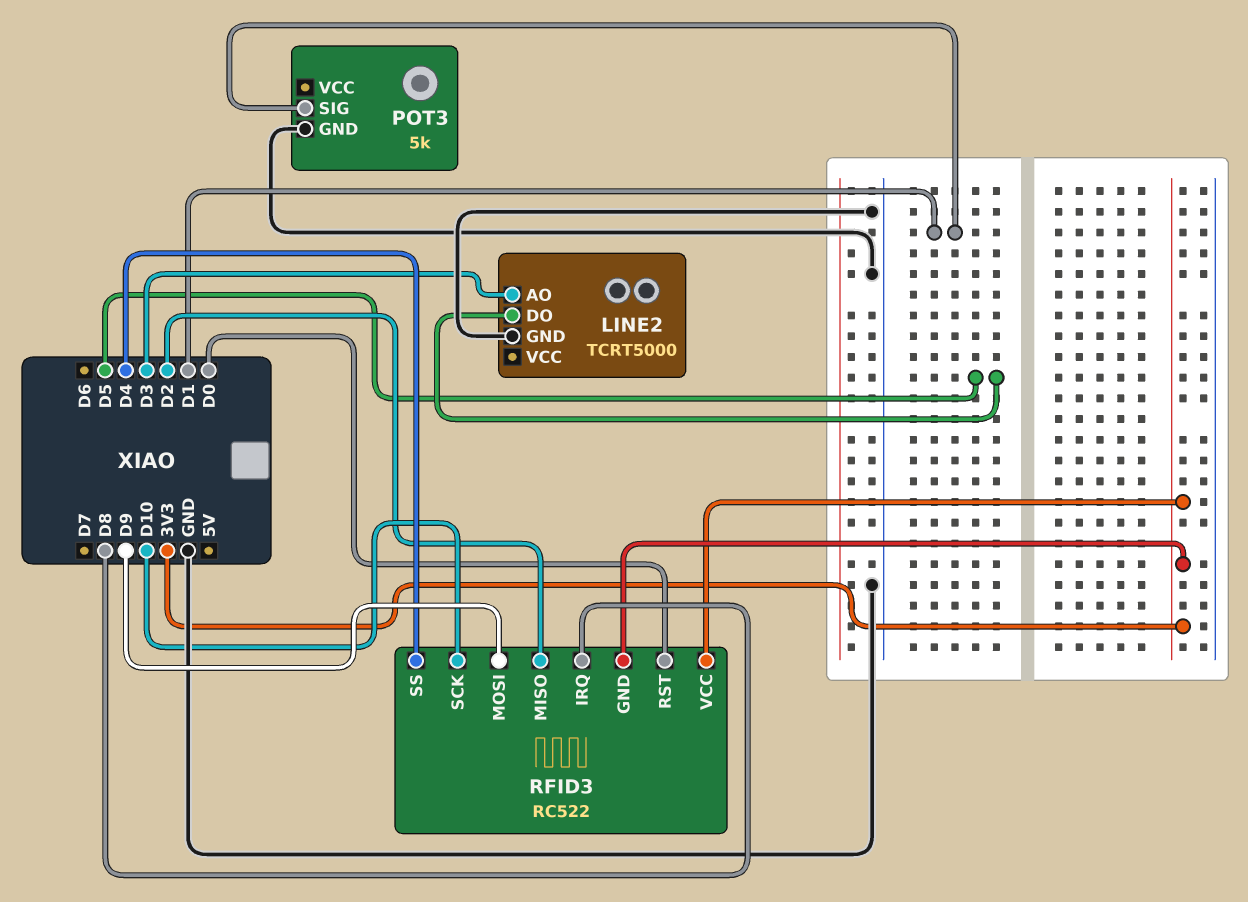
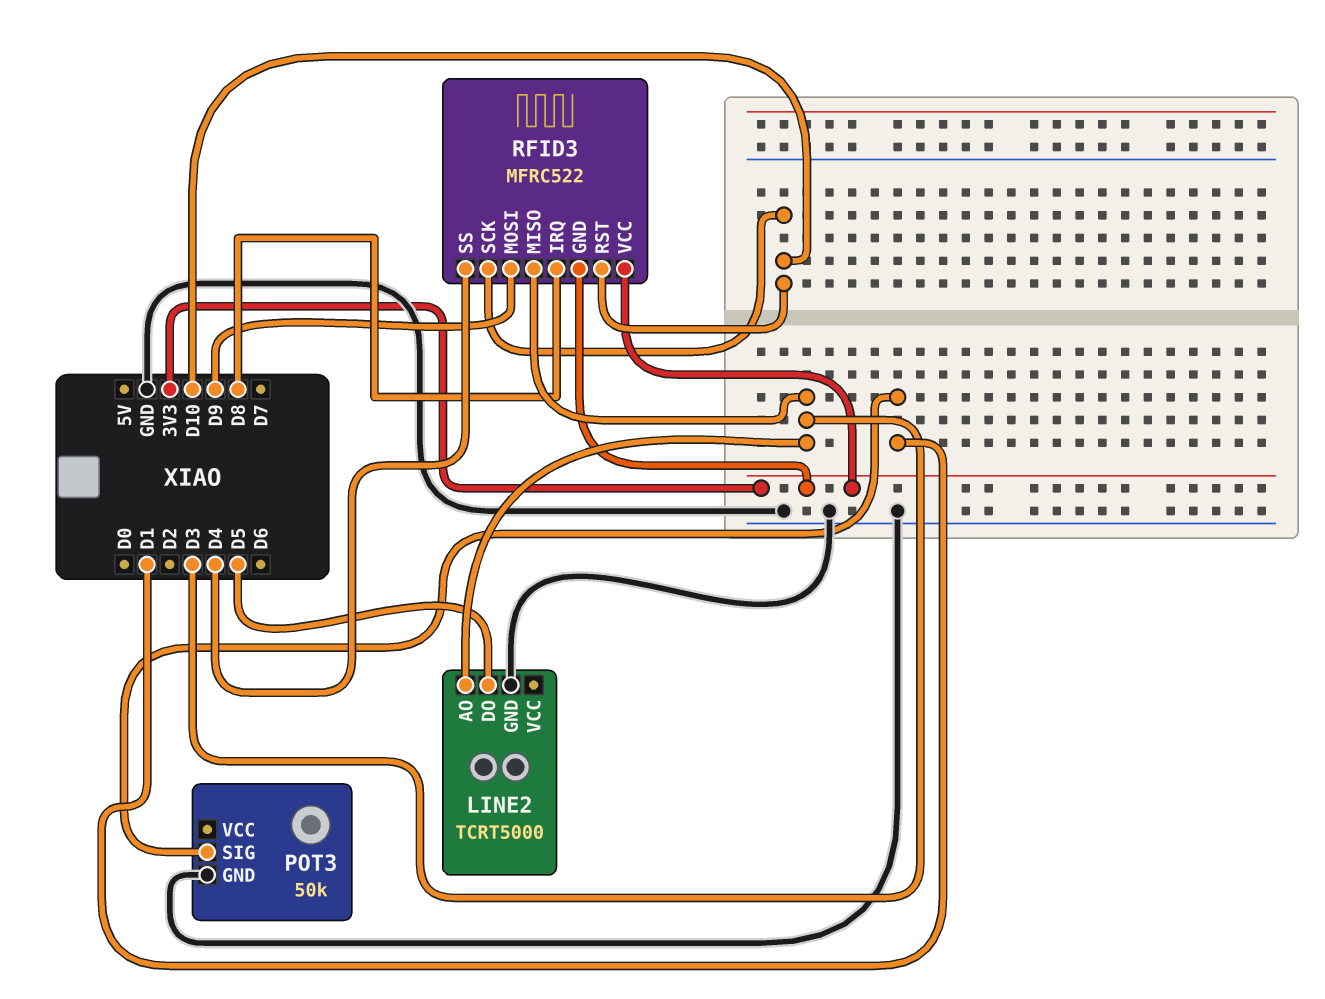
POT3: 5k -> 50k
RFID3: RC522 -> MFRC522
RFID3 pin MISO: D2 -> D3
RFID3 pin RST: D0 -> D10

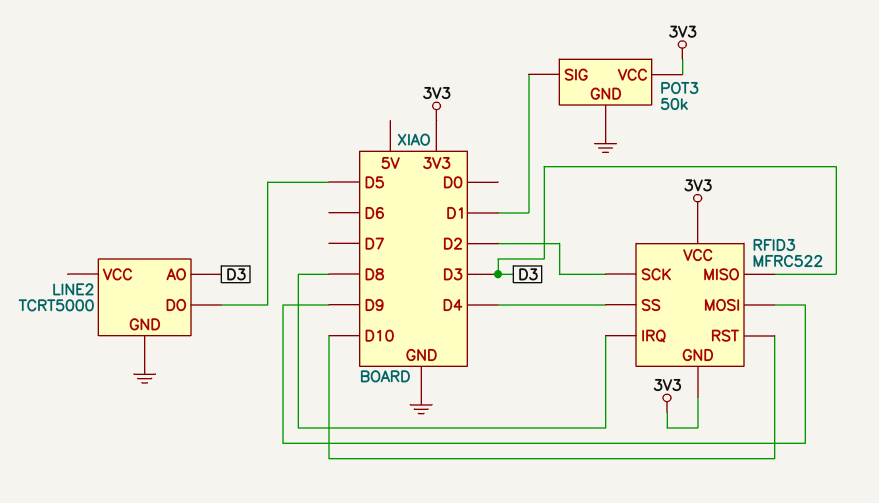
POT3 pin VCC: none -> 3V3
RFID3 pin SCK: D10 -> D2

